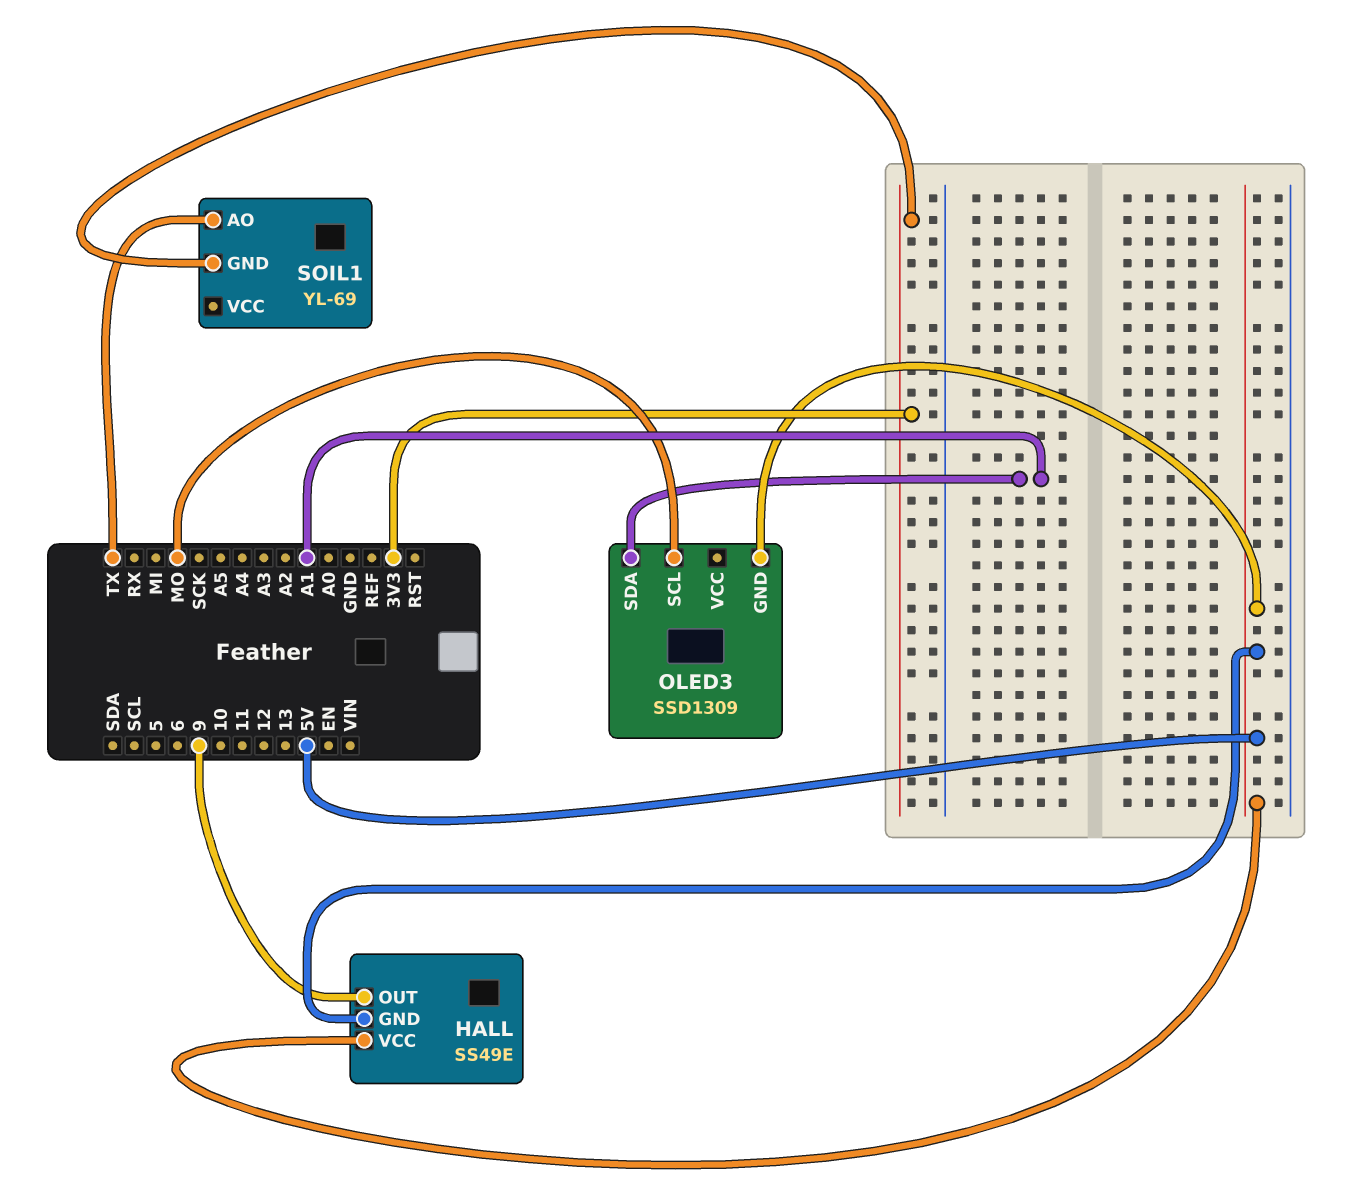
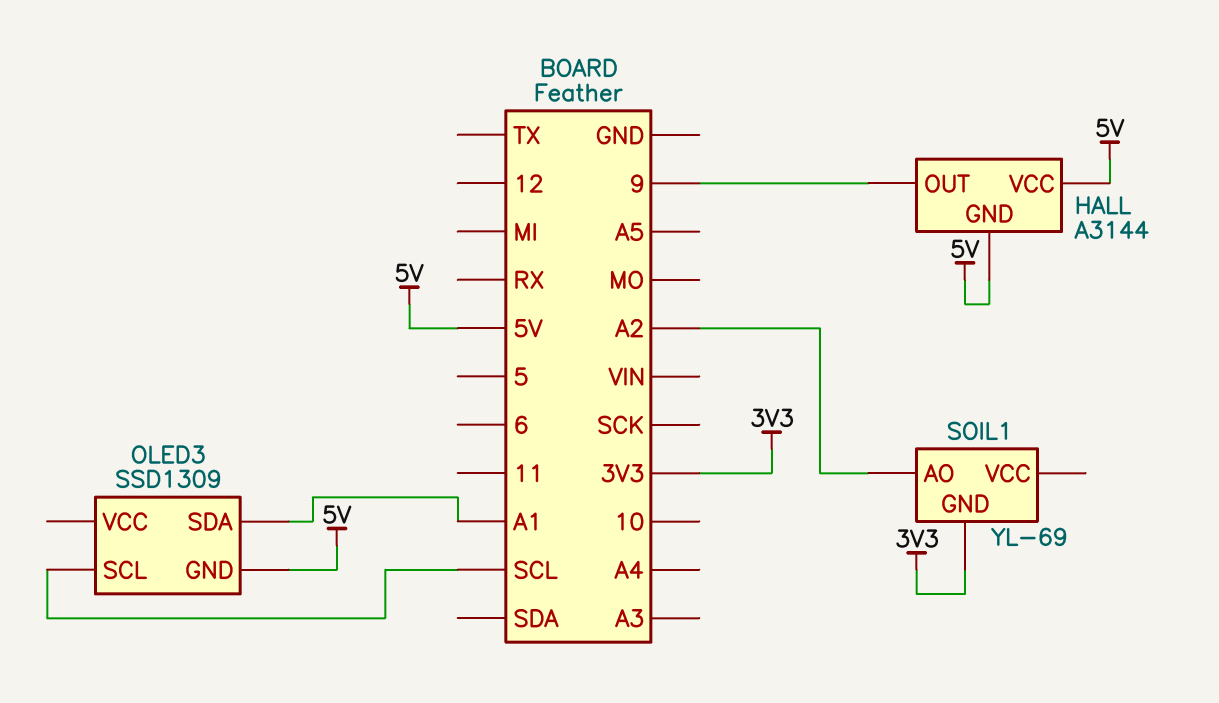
HALL: SS49E -> A3144
OLED3 pin SCL: MO -> SCL
SOIL1 pin AO: TX -> A2

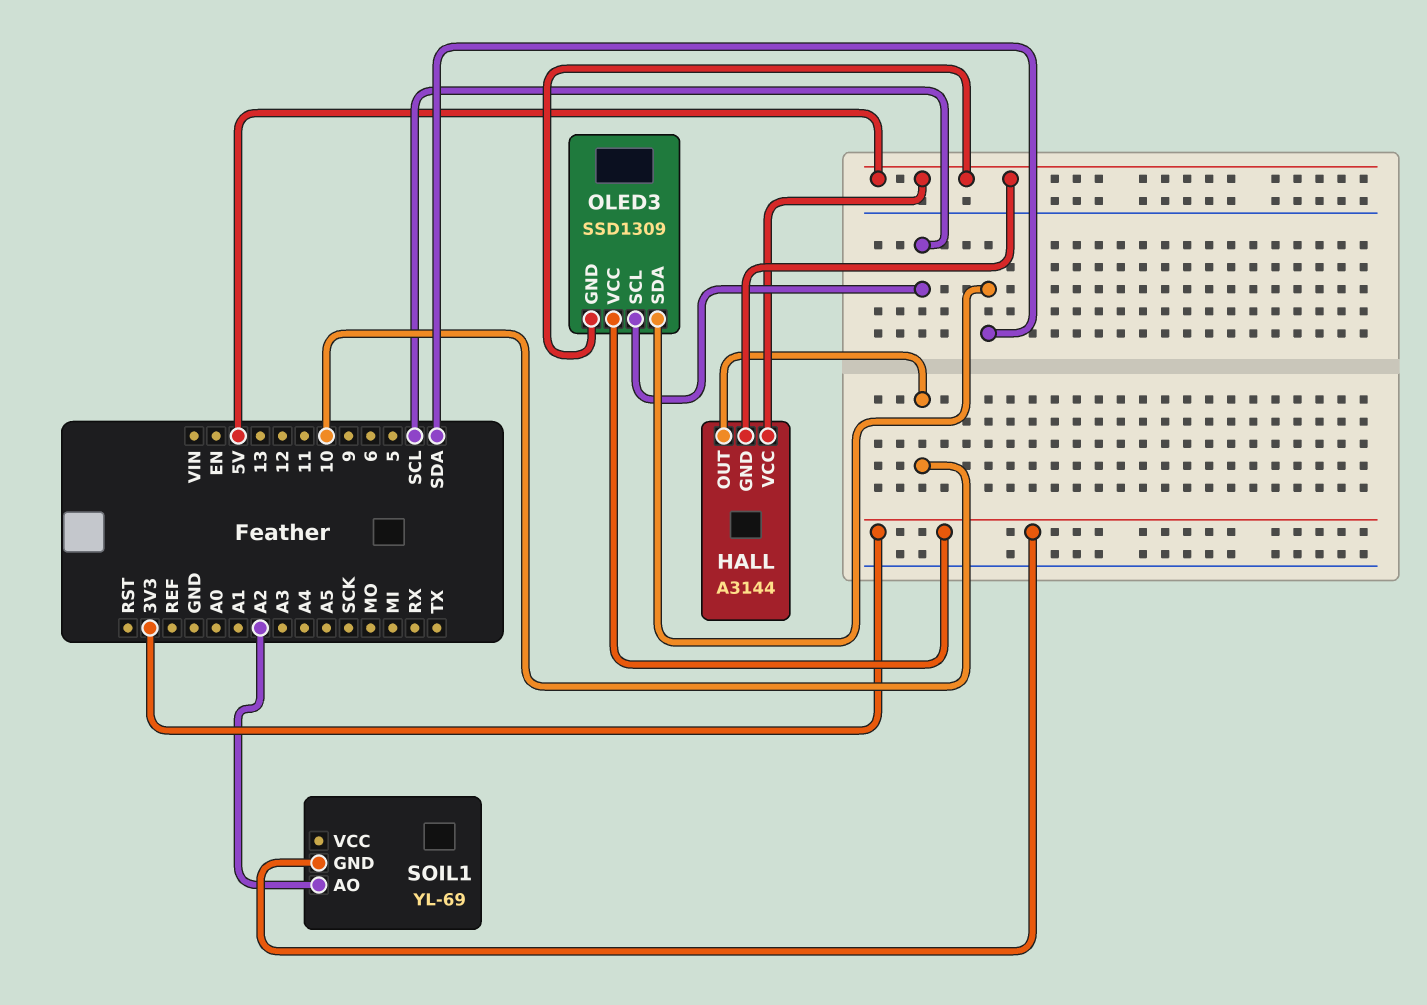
HALL pin OUT: 9 -> 10
OLED3 pin SDA: A1 -> SDA
OLED3 pin VCC: none -> 3V3

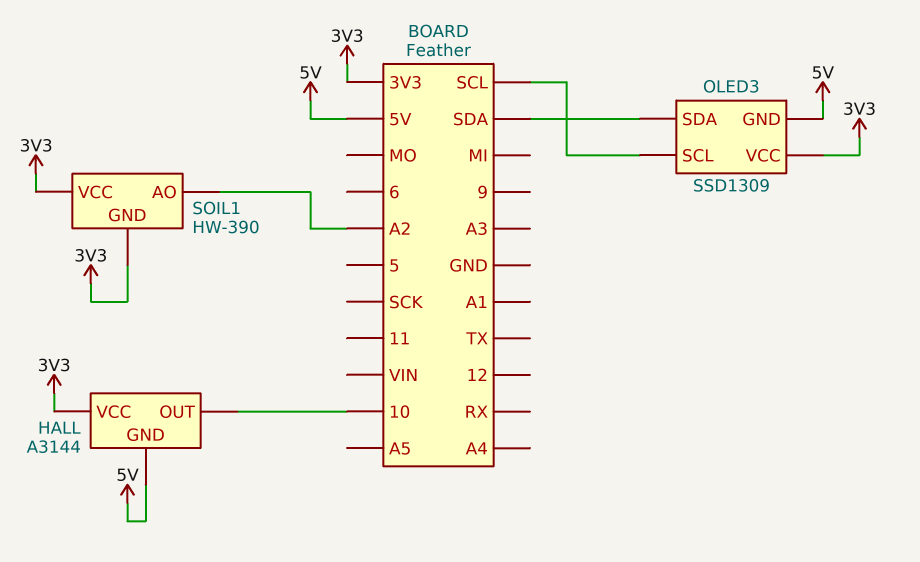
HALL pin VCC: 5V -> 3V3
SOIL1: YL-69 -> HW-390
SOIL1 pin VCC: none -> 3V3

